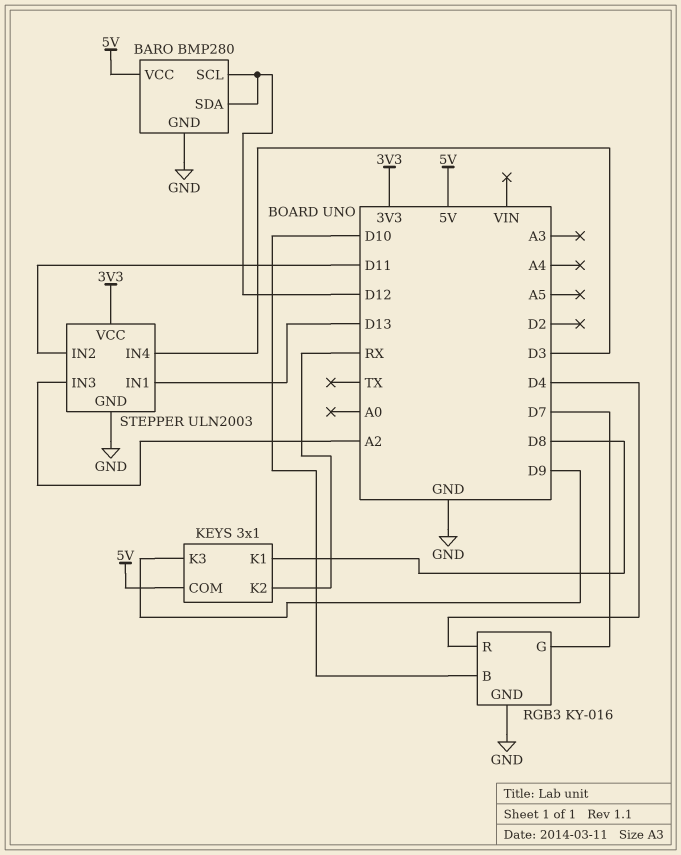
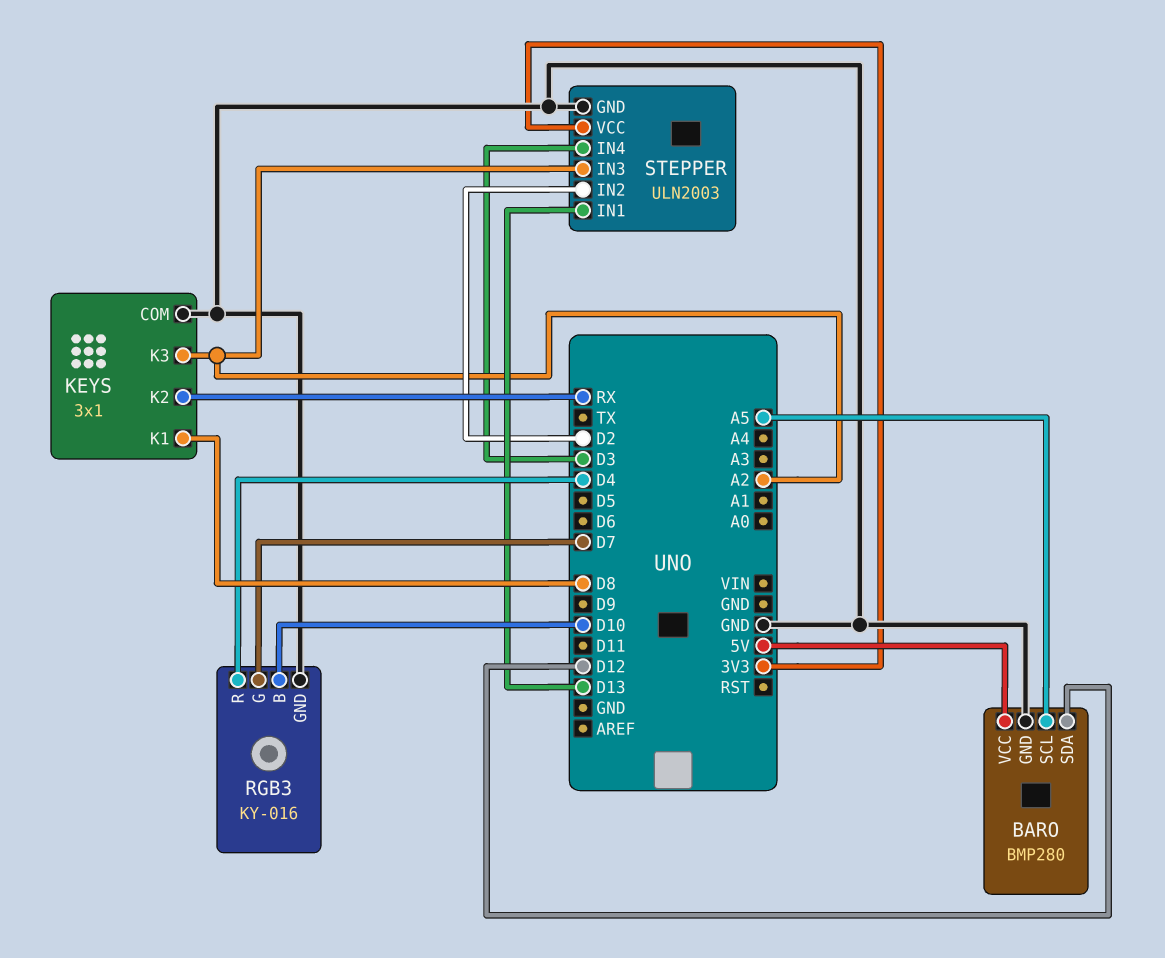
BARO pin SCL: D12 -> A5
KEYS pin COM: 5V -> GND
KEYS pin K3: D9 -> A2
STEPPER pin IN2: D11 -> D2

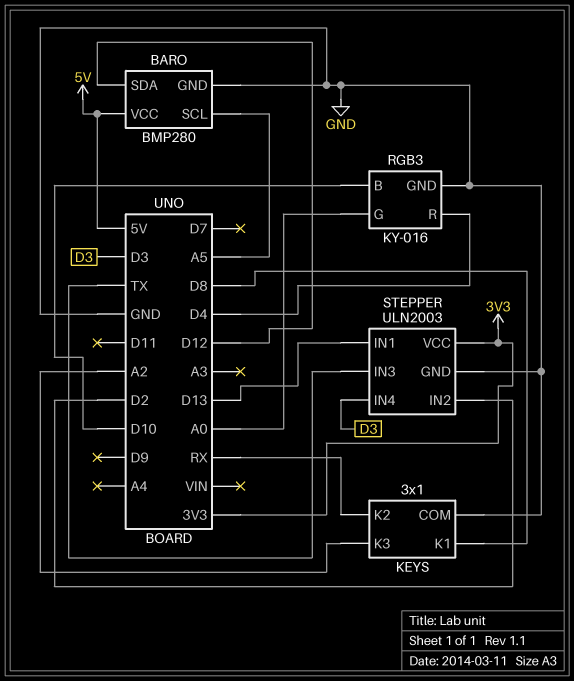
RGB3 pin G: D7 -> A0
STEPPER pin IN3: A2 -> TX

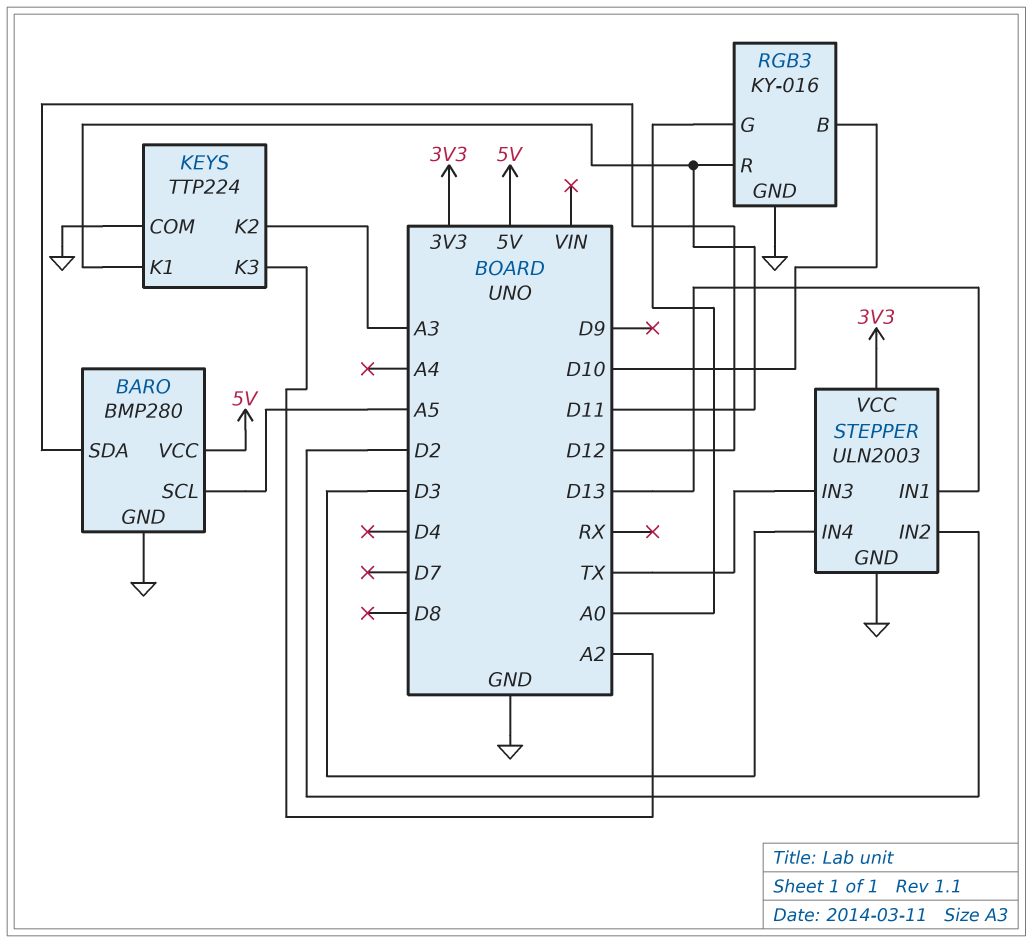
KEYS: 3x1 -> TTP224
KEYS pin K1: D8 -> D11
KEYS pin K2: RX -> A3
RGB3 pin R: D4 -> D11

